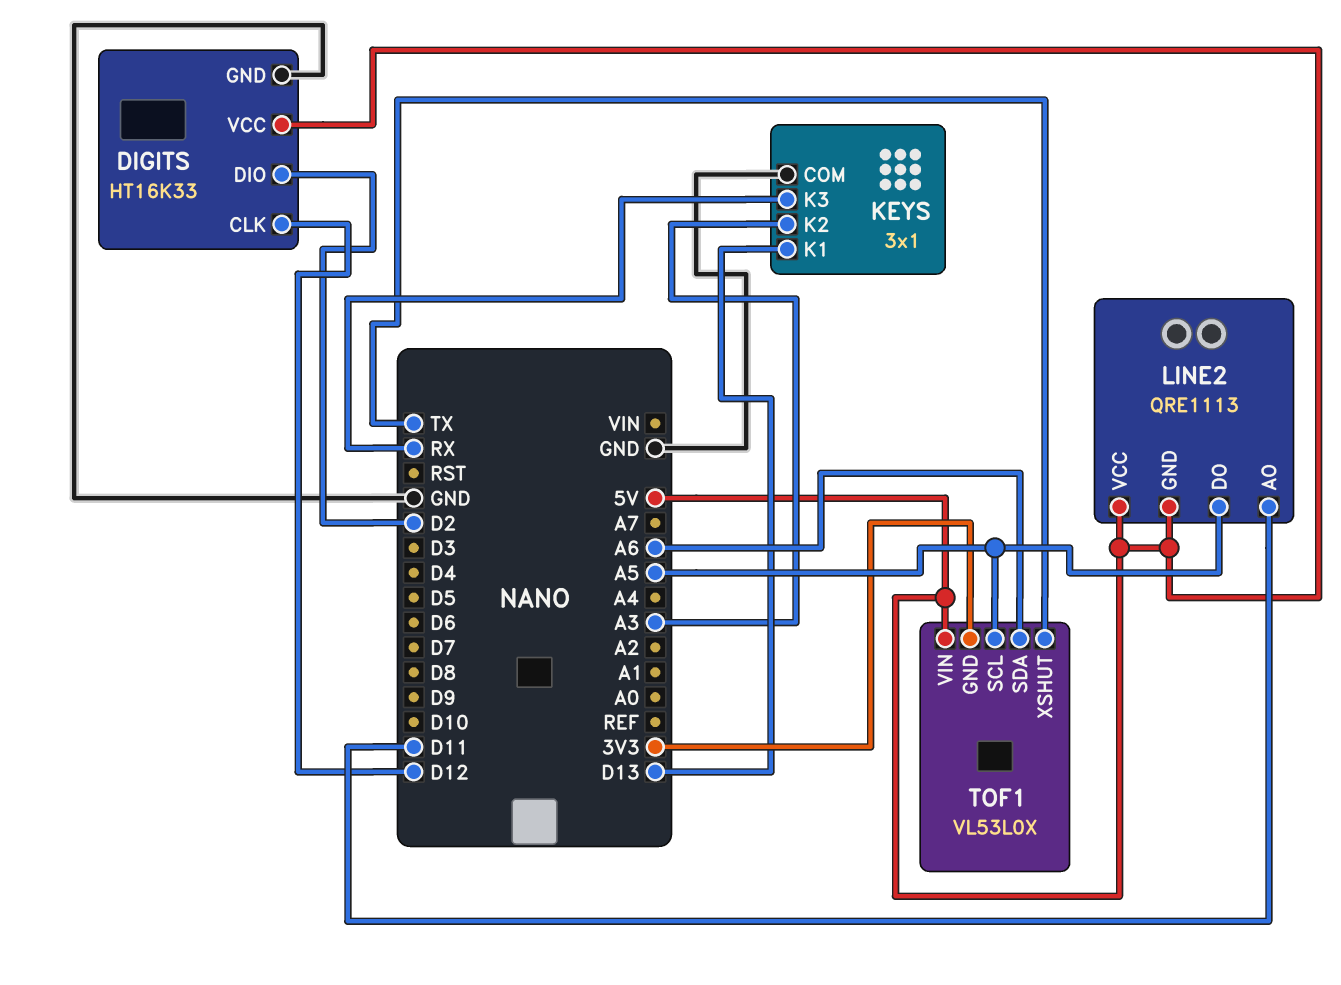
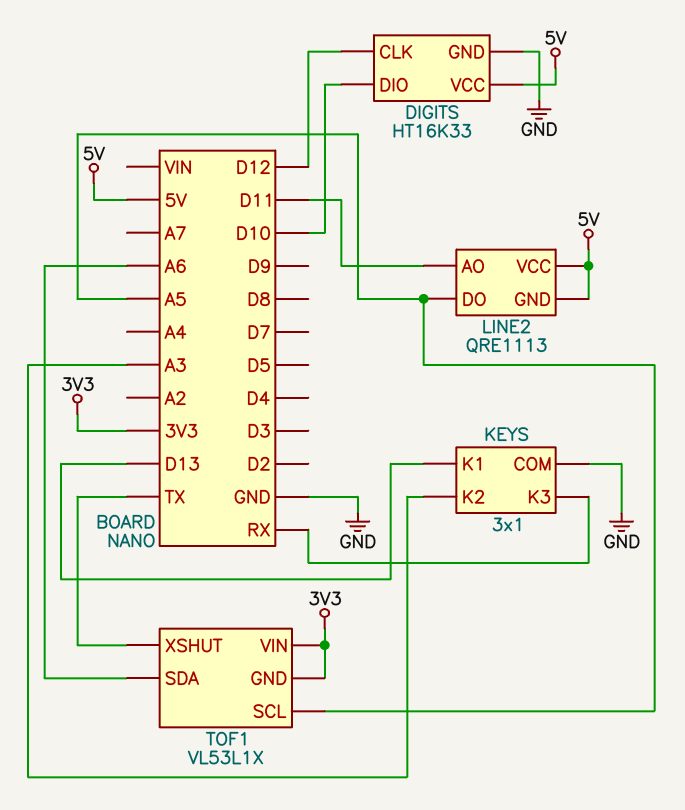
DIGITS pin DIO: D2 -> D10
TOF1: VL53L0X -> VL53L1X
TOF1 pin VIN: 5V -> 3V3

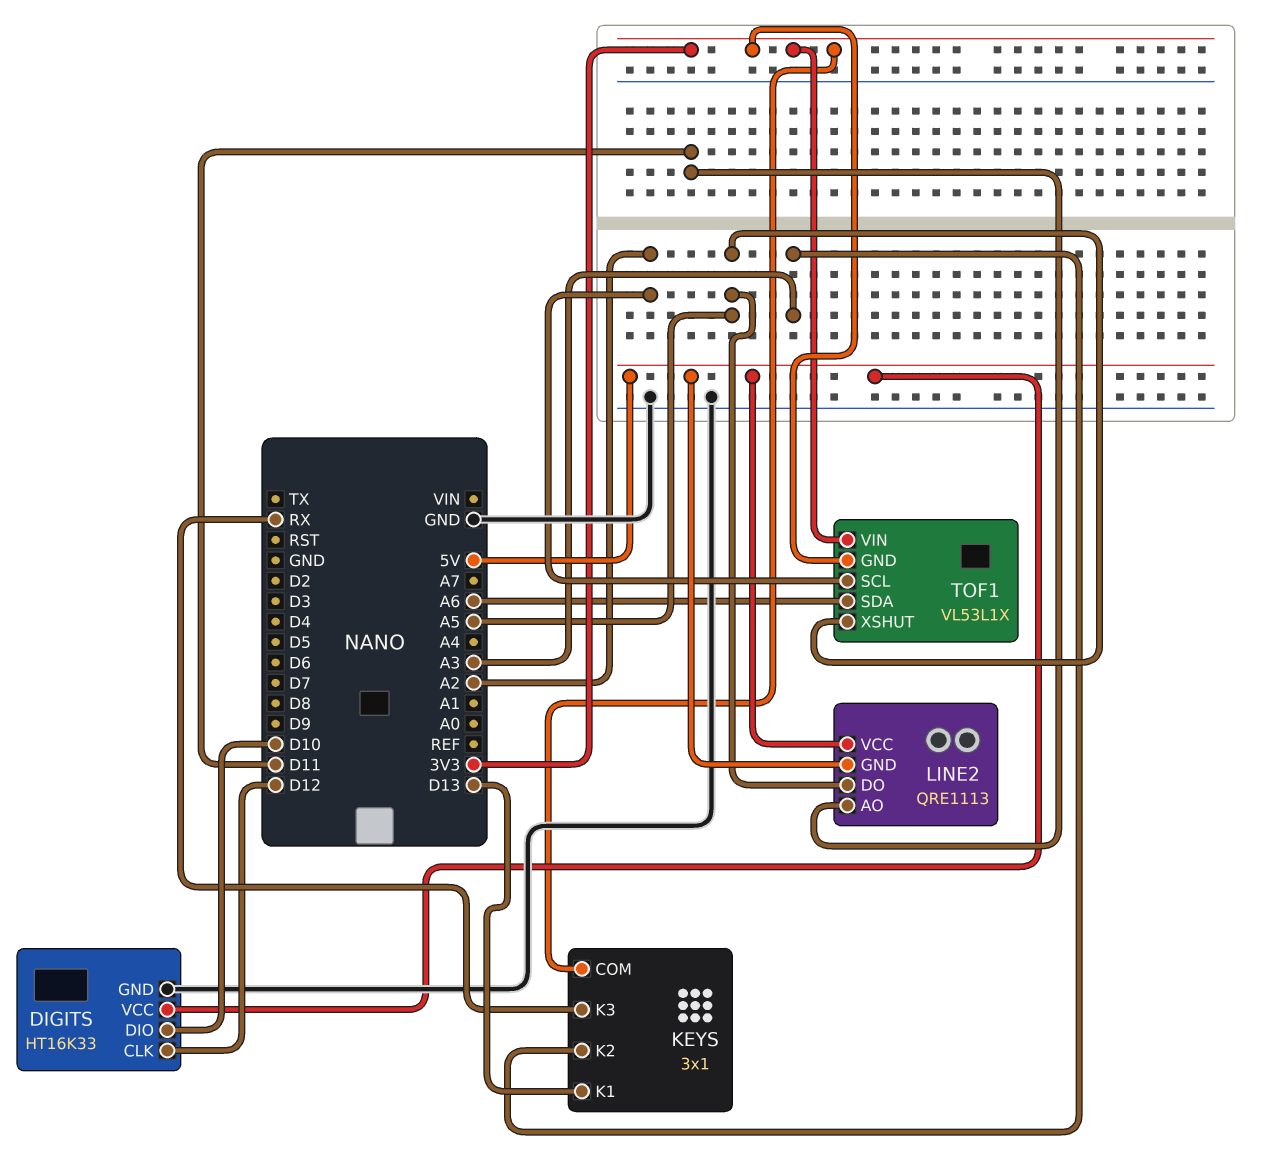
KEYS pin COM: GND -> 3V3
TOF1 pin SCL: A5 -> A2
TOF1 pin XSHUT: TX -> A5

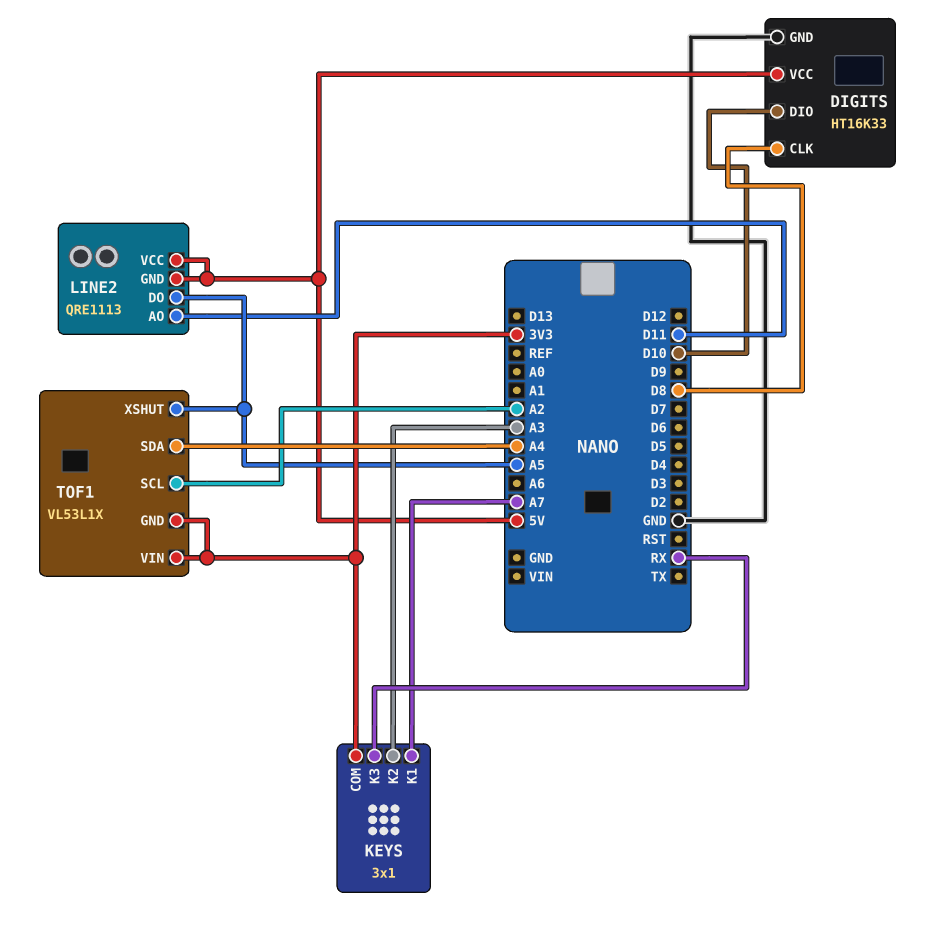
DIGITS pin CLK: D12 -> D8
KEYS pin K1: D13 -> A7
TOF1 pin SDA: A6 -> A4

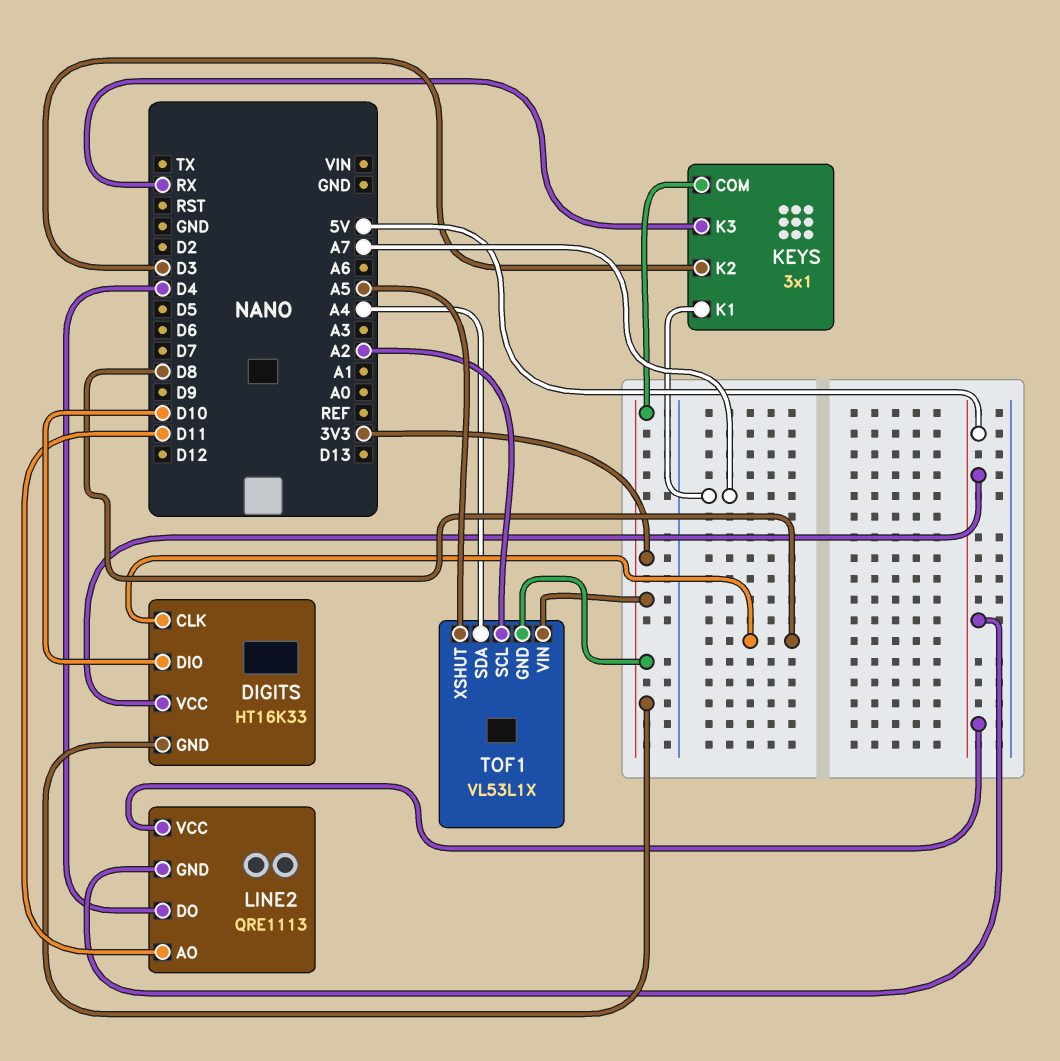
DIGITS pin GND: GND -> 3V3
KEYS pin K2: A3 -> D3
LINE2 pin DO: A5 -> D4

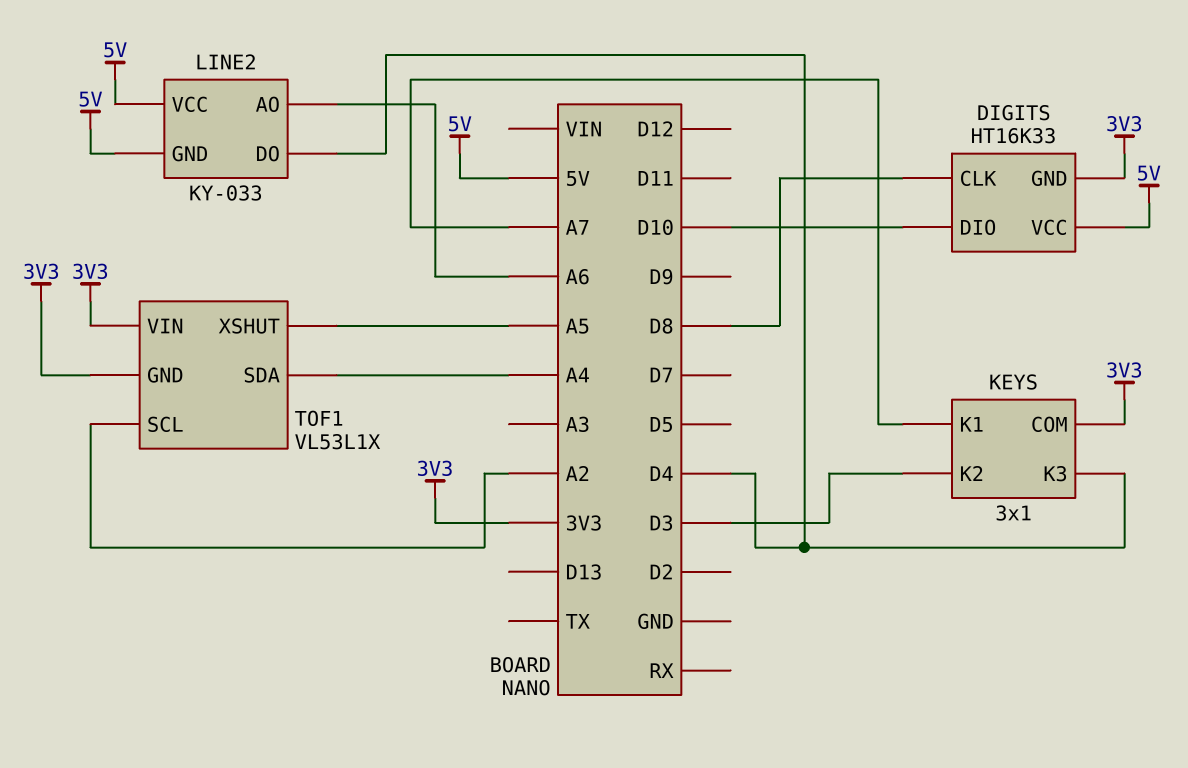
KEYS pin K3: RX -> D4
LINE2: QRE1113 -> KY-033
LINE2 pin AO: D11 -> A6

